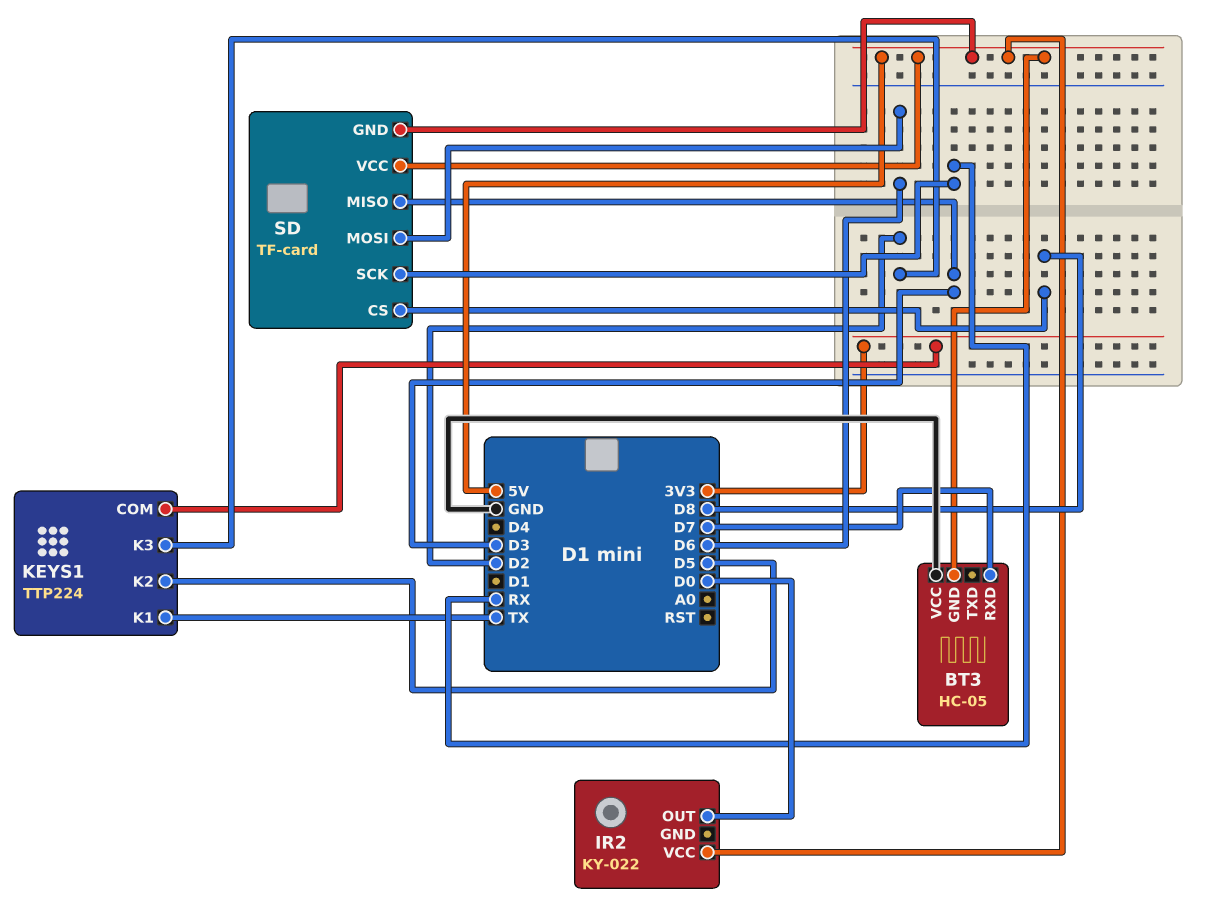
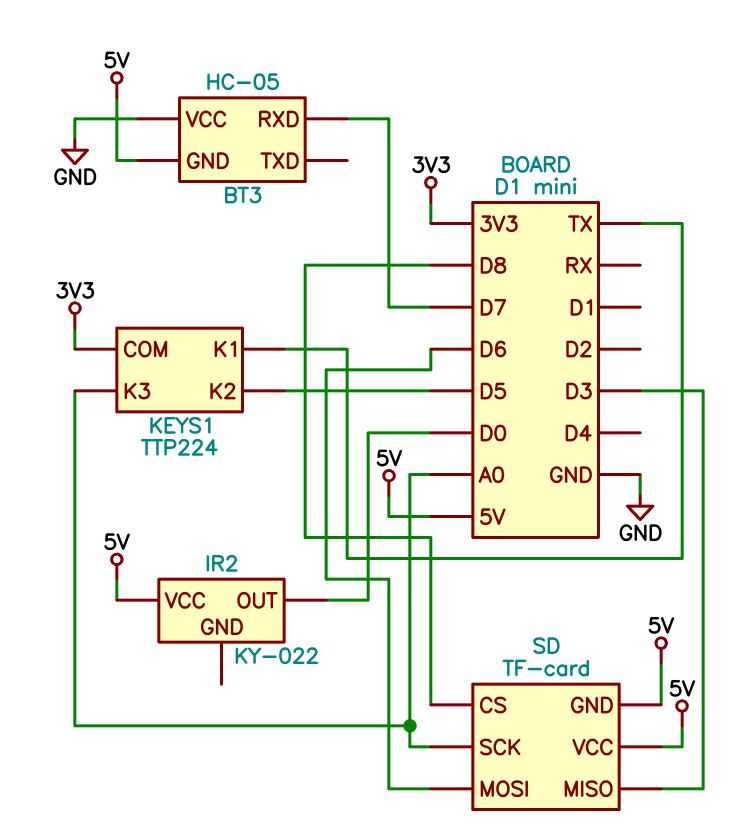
KEYS1 pin K3: D2 -> A0
SD pin SCK: RX -> A0

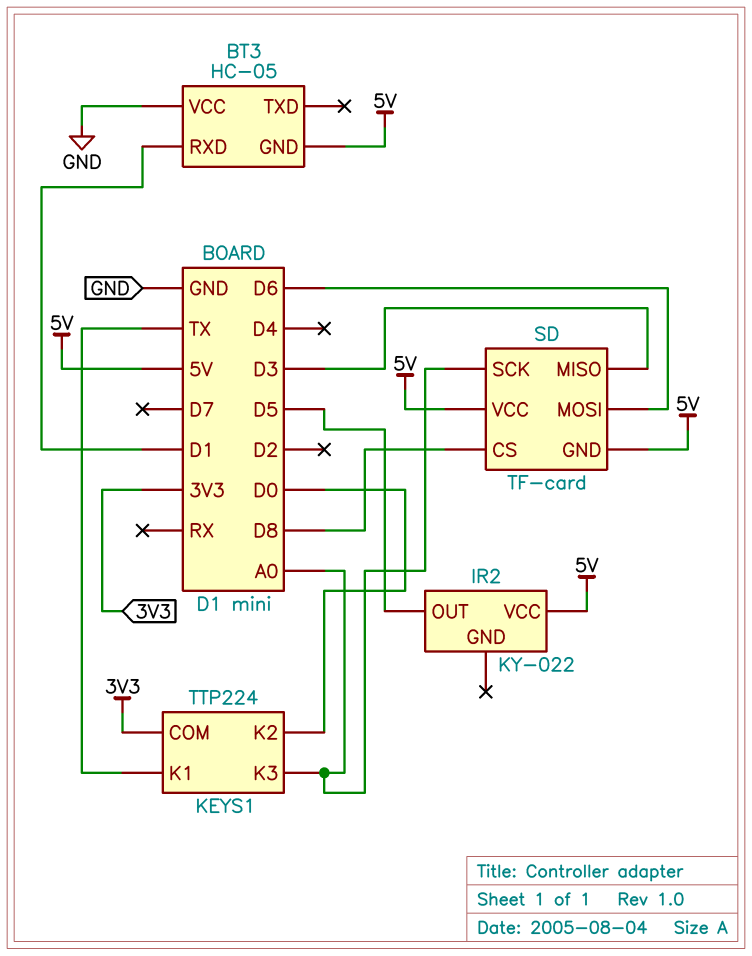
BT3 pin RXD: D7 -> D1
IR2 pin OUT: D0 -> D5
KEYS1 pin K2: D5 -> D0

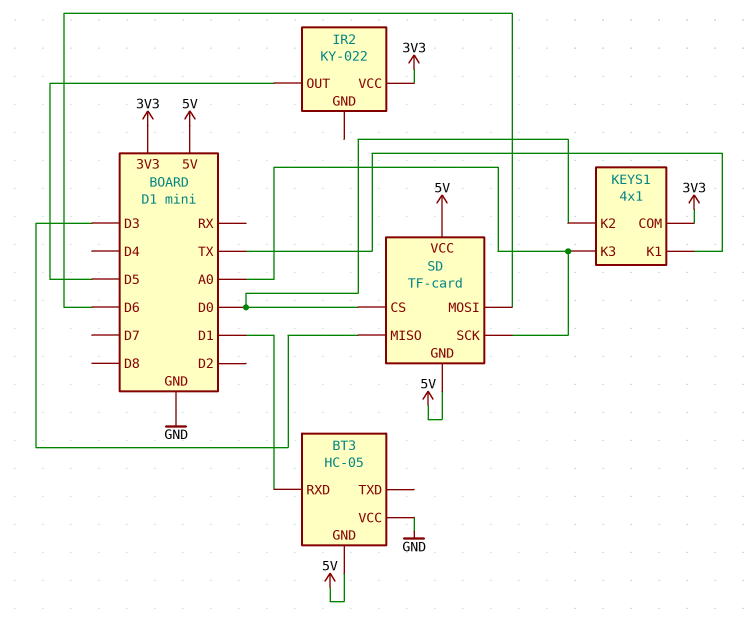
IR2 pin VCC: 5V -> 3V3
KEYS1: TTP224 -> 4x1
SD pin CS: D8 -> D0

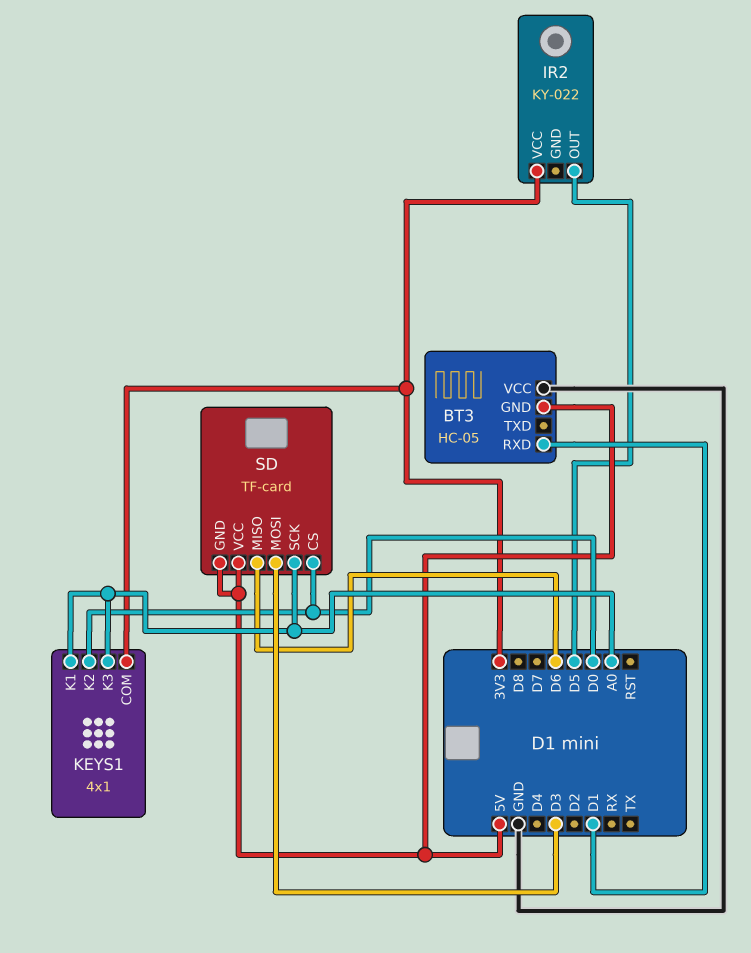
KEYS1 pin K1: TX -> A0
SD pin MISO: D3 -> D6
SD pin MOSI: D6 -> D3

